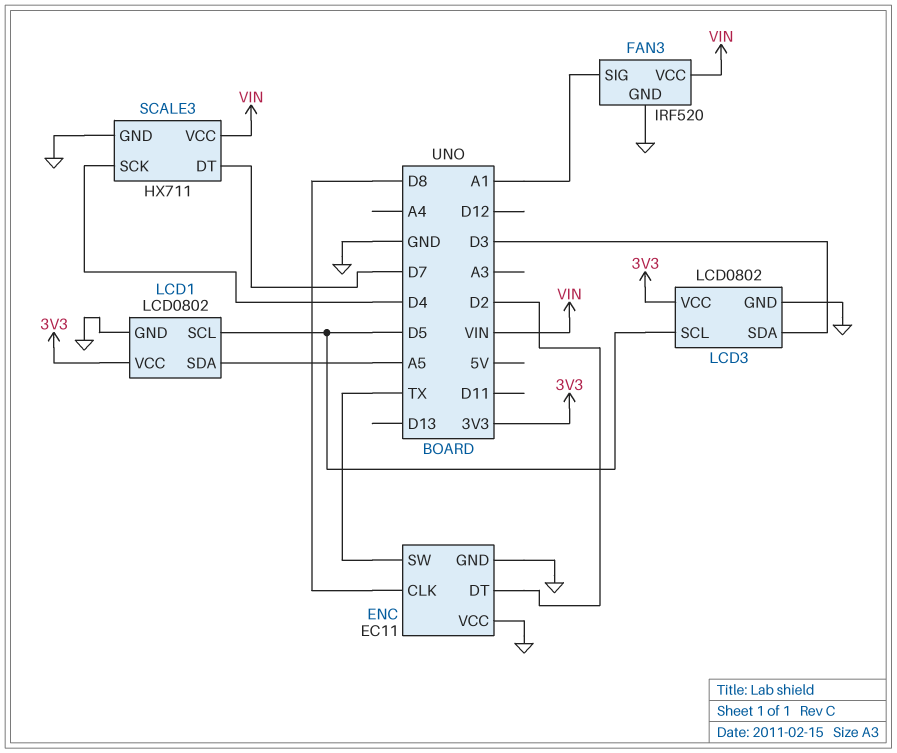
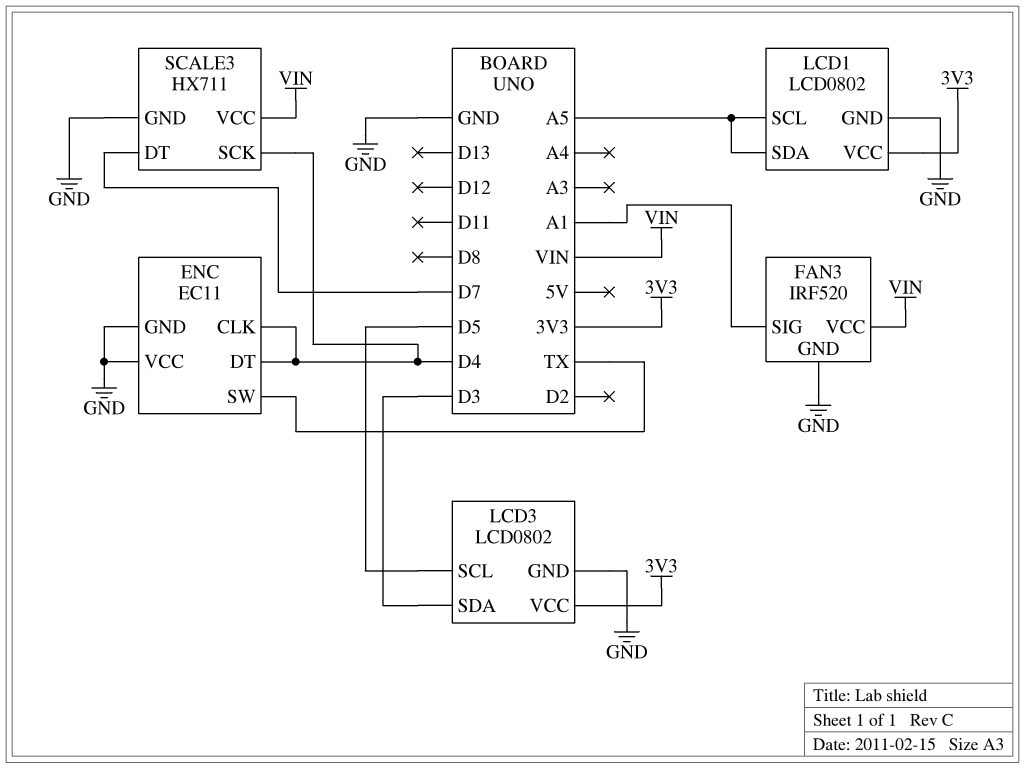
ENC pin CLK: D8 -> D4
ENC pin DT: D2 -> D4
LCD1 pin SCL: D5 -> A5

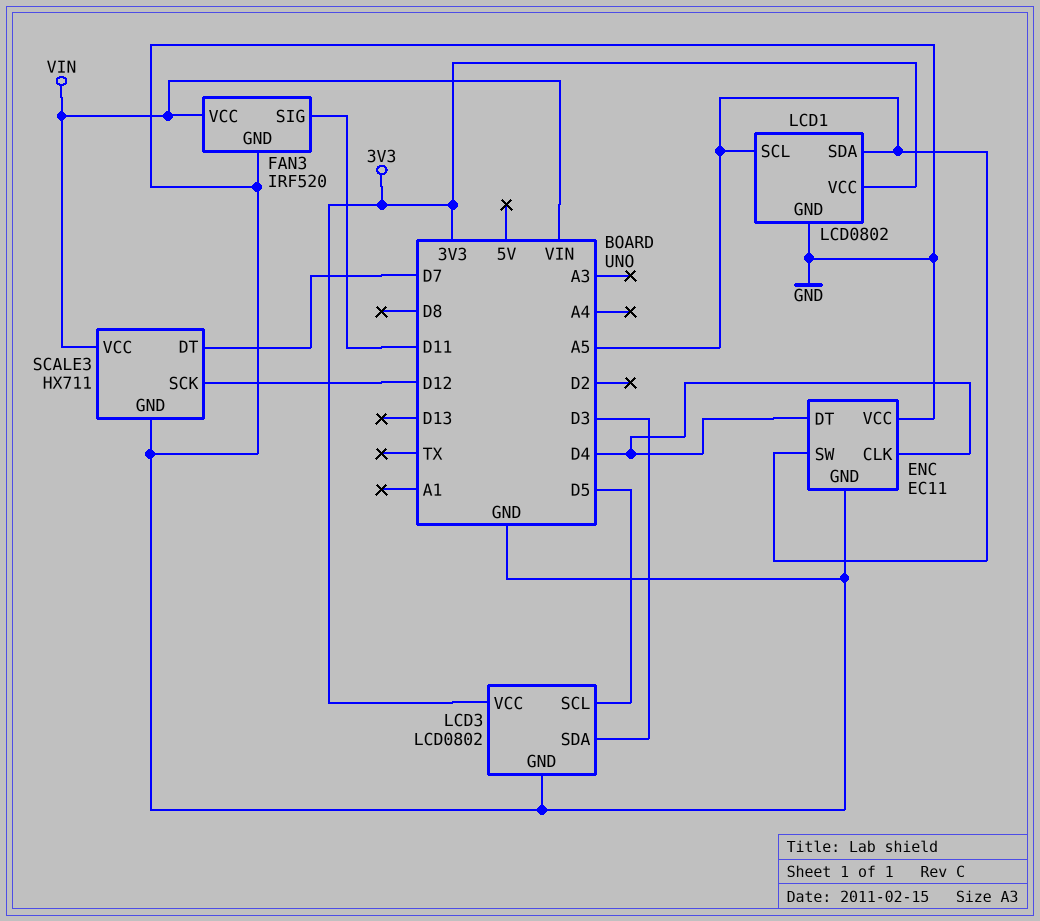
ENC pin SW: TX -> A5
FAN3 pin SIG: A1 -> D11
SCALE3 pin SCK: D4 -> D12

